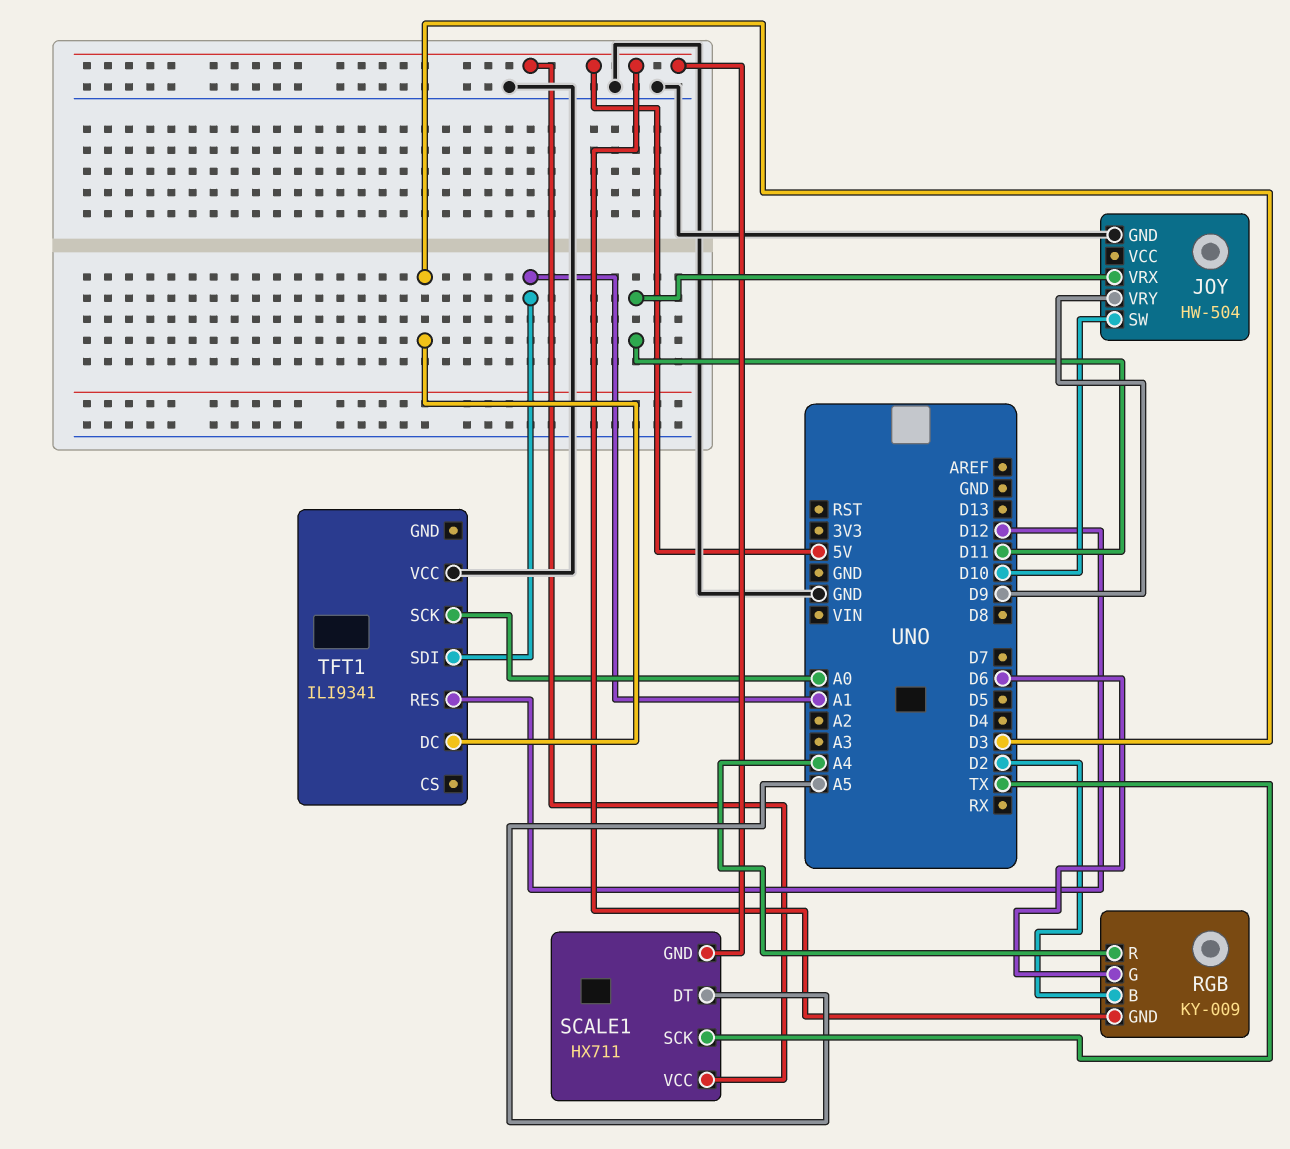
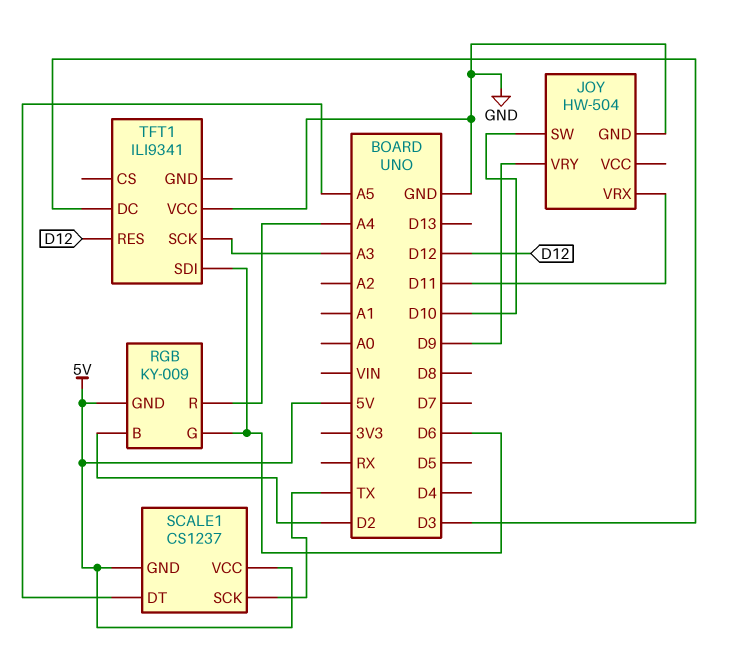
SCALE1: HX711 -> CS1237
TFT1 pin SCK: A0 -> A3
TFT1 pin SDI: A1 -> D6

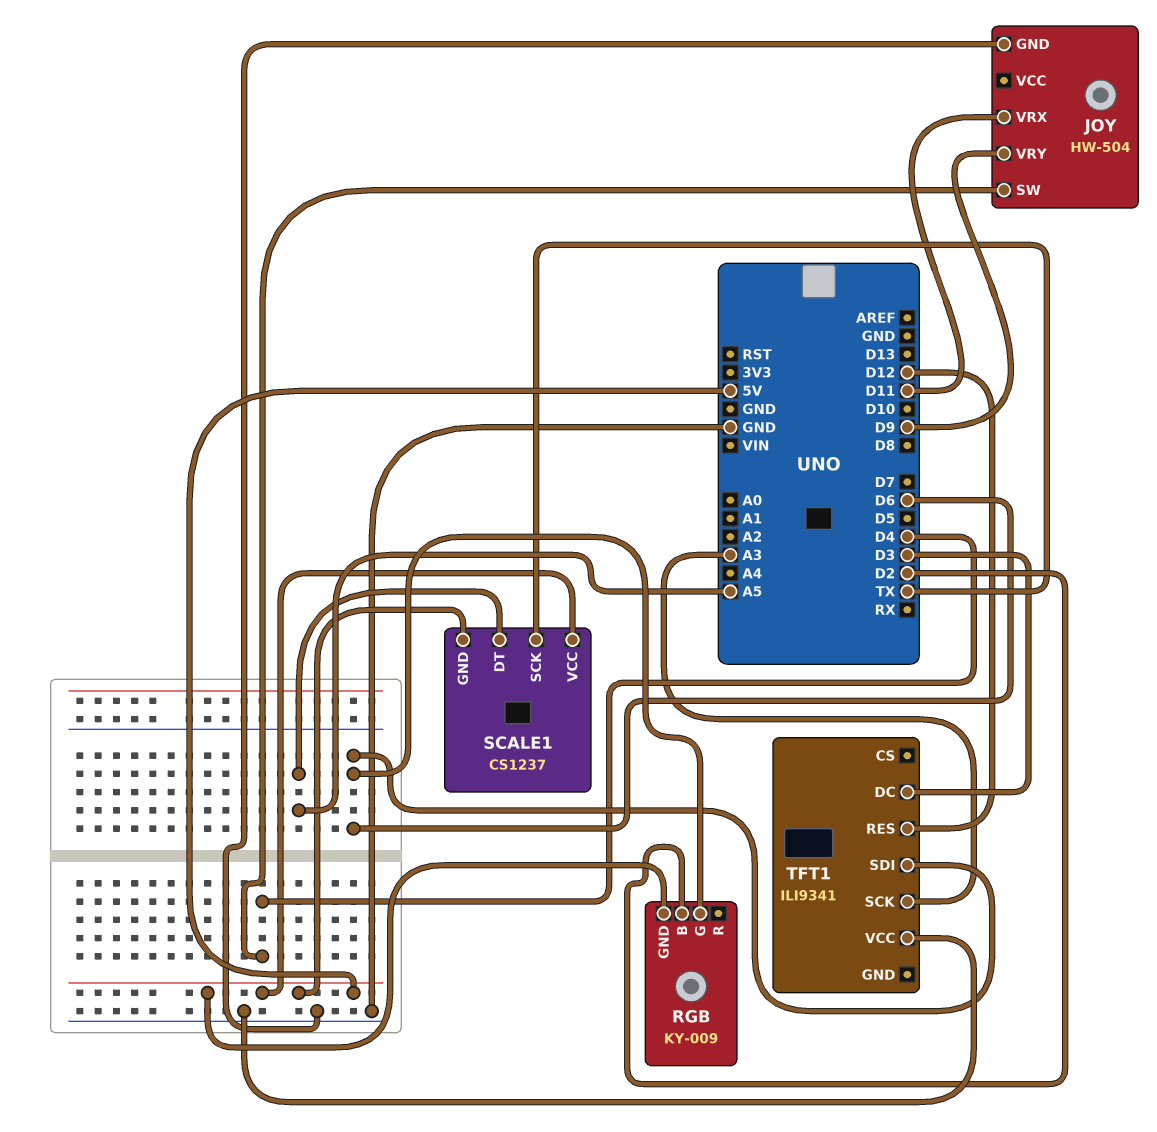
JOY pin SW: D10 -> D4
RGB pin R: A4 -> none

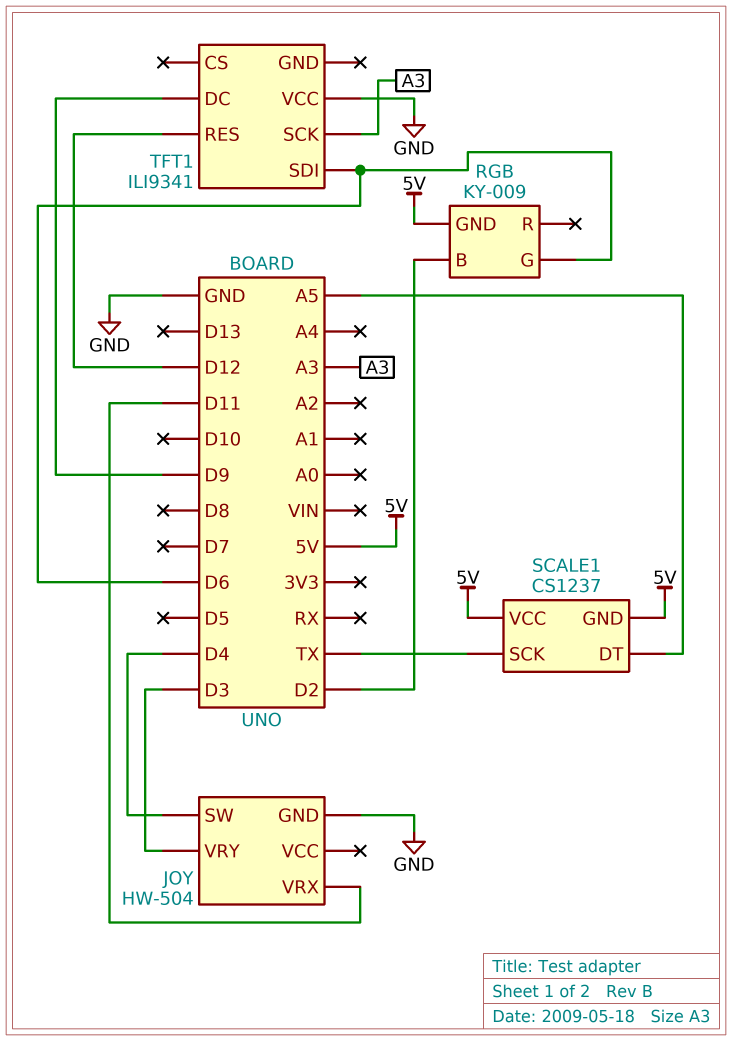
JOY pin VRY: D9 -> D3
TFT1 pin DC: D3 -> D9

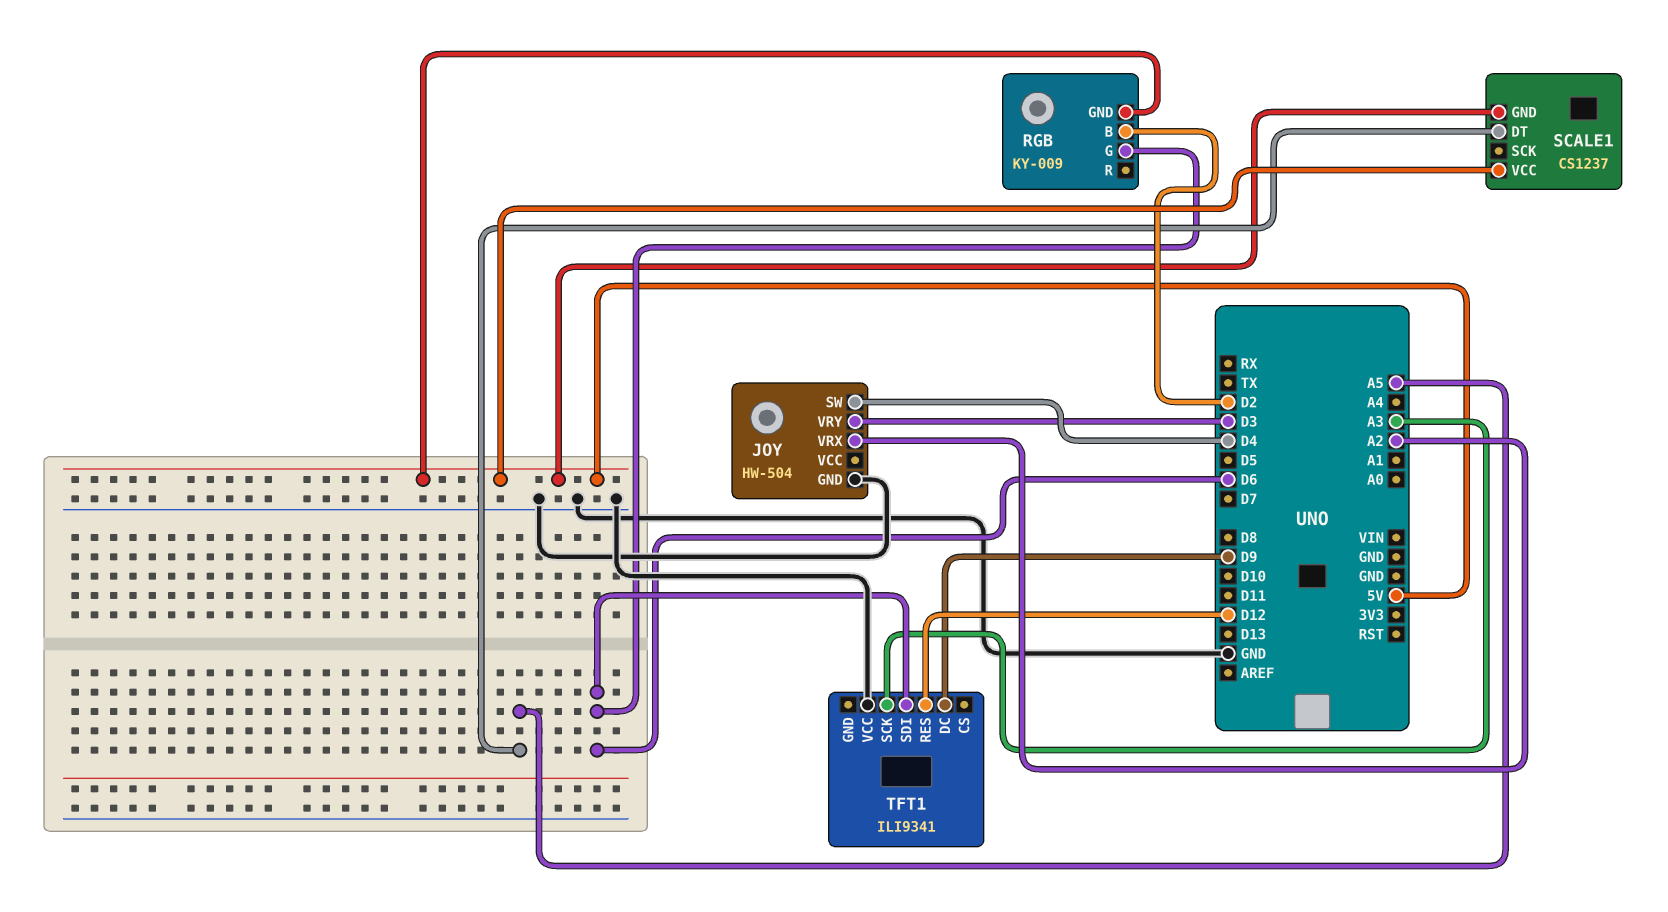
JOY pin VRX: D11 -> A2
SCALE1 pin SCK: TX -> none

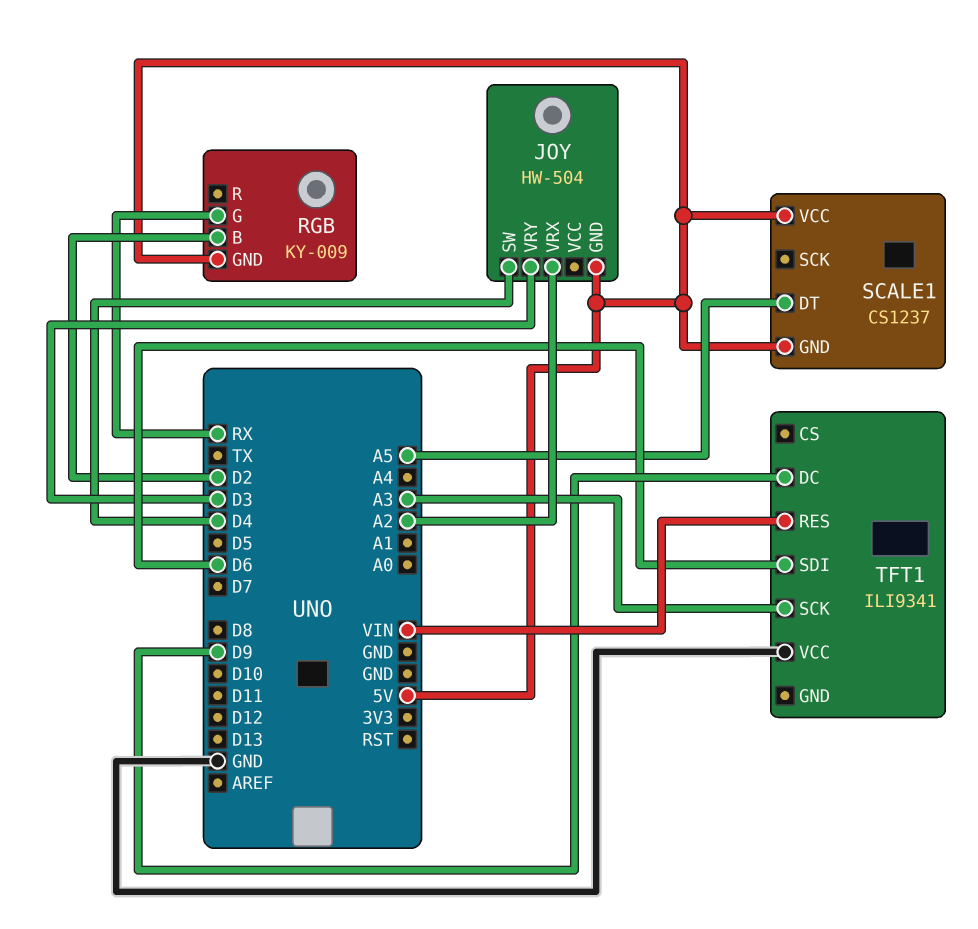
JOY pin GND: GND -> 5V
RGB pin G: D6 -> RX
TFT1 pin RES: D12 -> VIN

